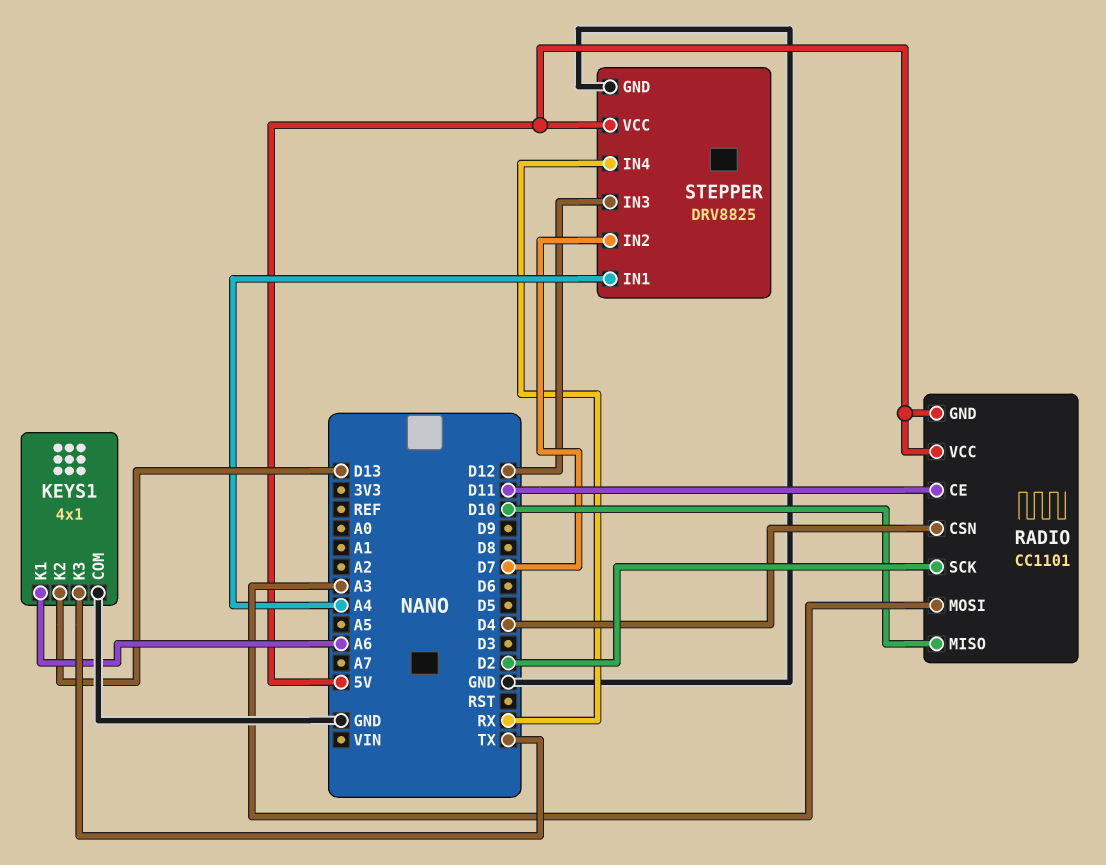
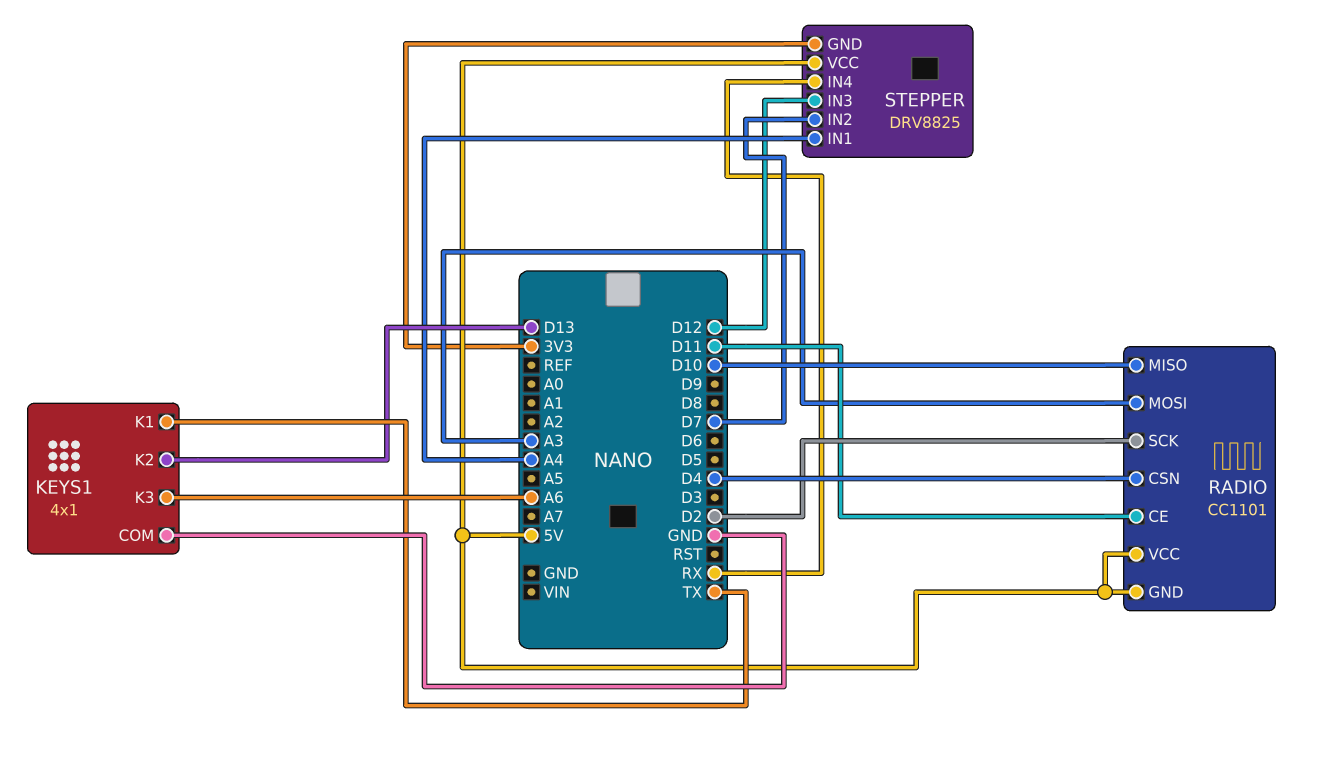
KEYS1 pin K1: A6 -> TX
KEYS1 pin K3: TX -> A6
STEPPER pin GND: GND -> 3V3

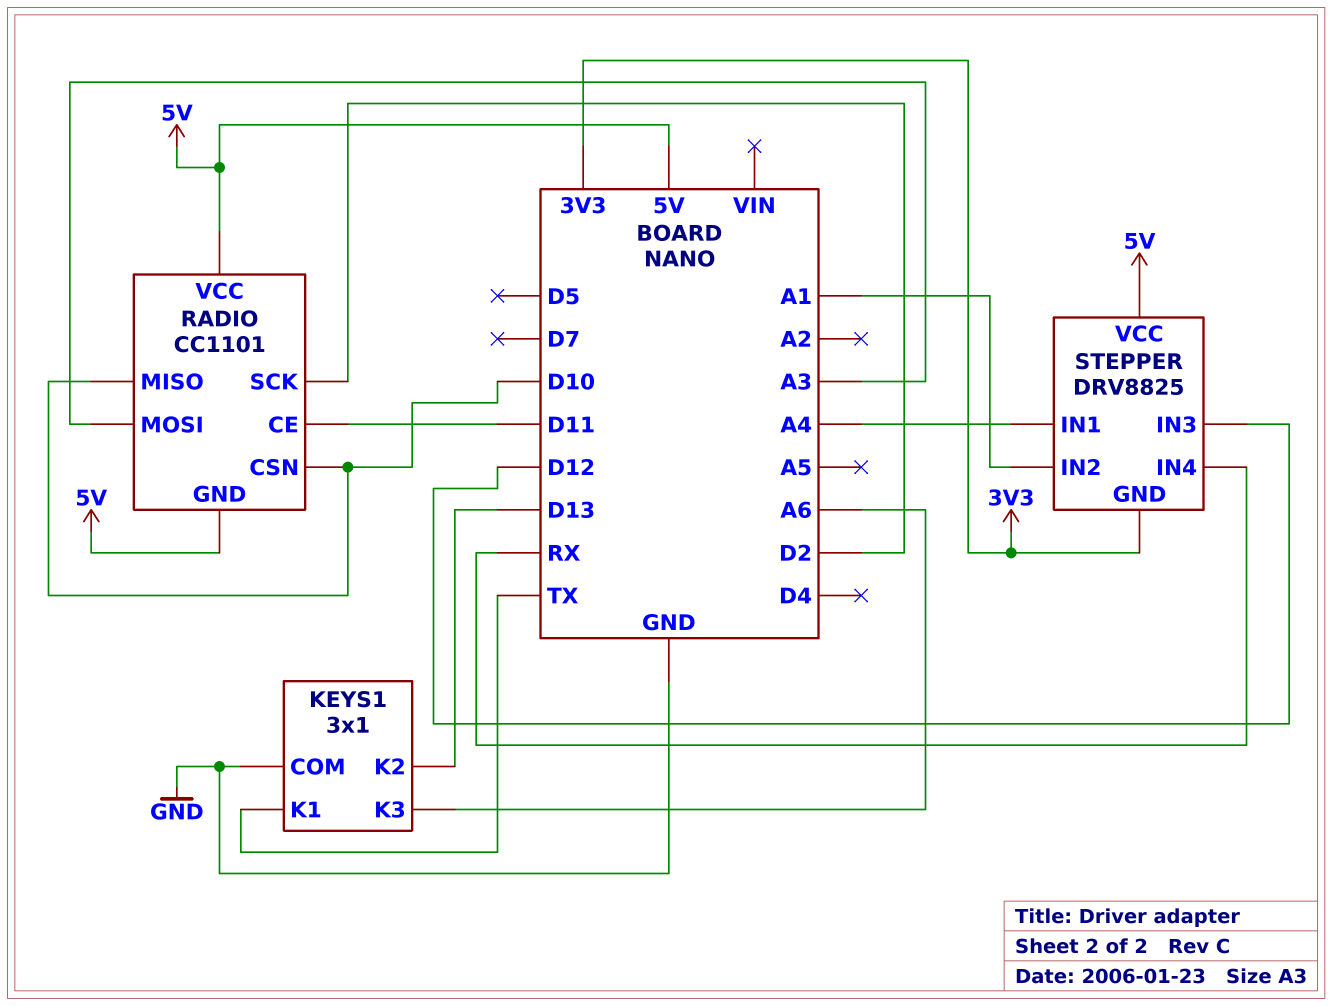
KEYS1: 4x1 -> 3x1
RADIO pin CSN: D4 -> D10
STEPPER pin IN2: D7 -> A1

